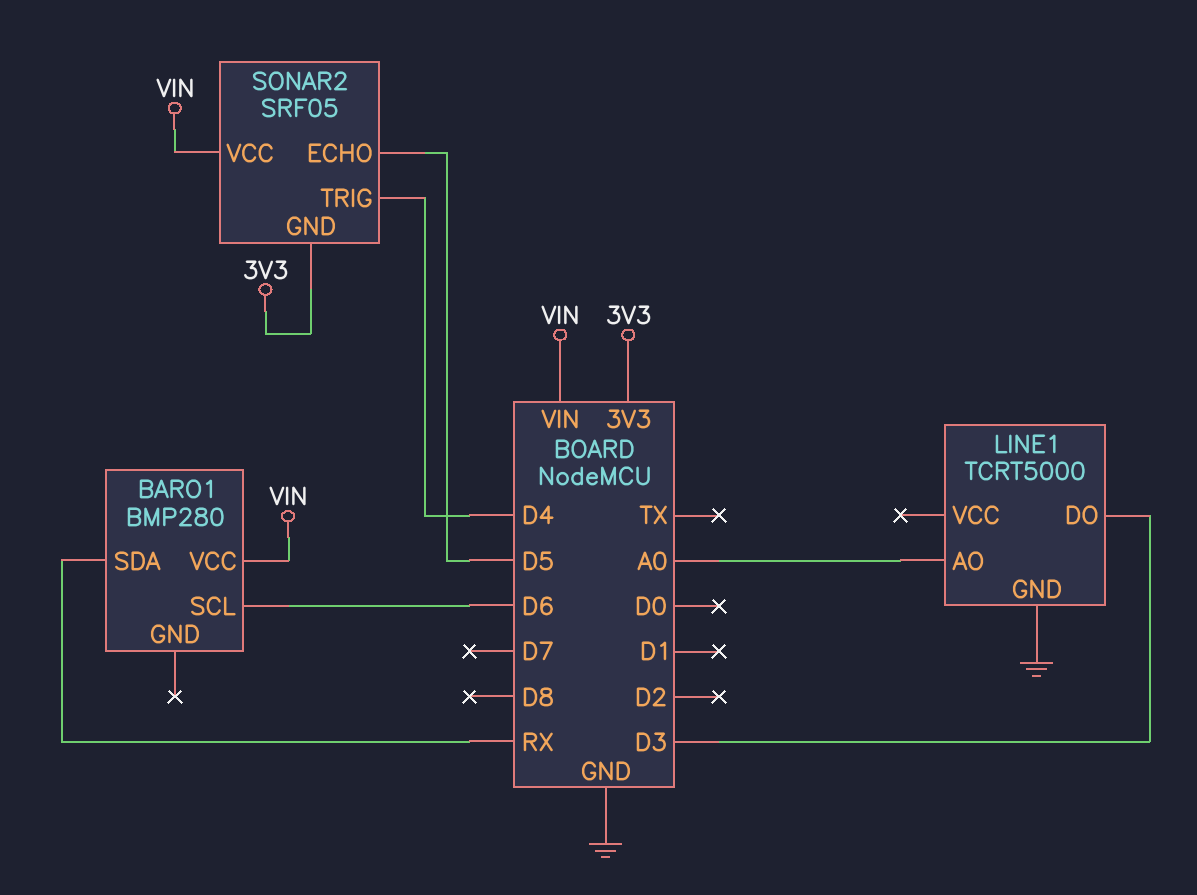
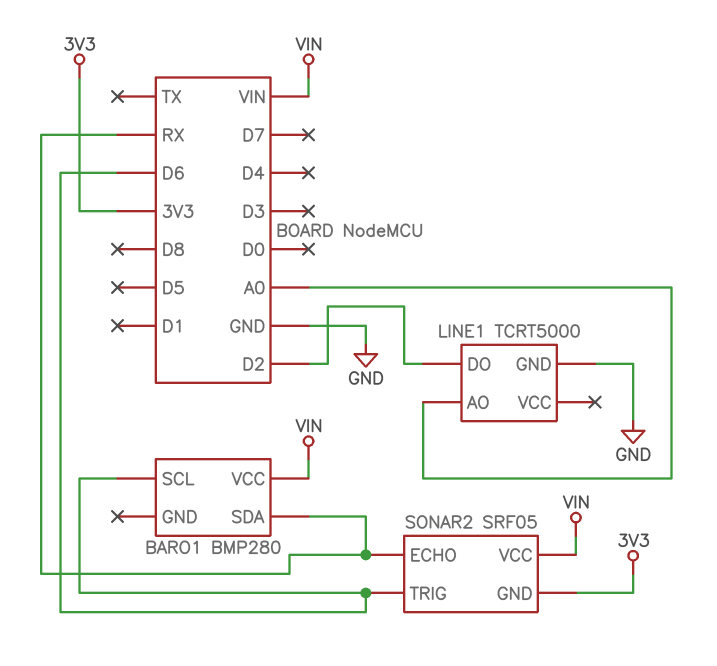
LINE1 pin DO: D3 -> D2
SONAR2 pin ECHO: D5 -> RX
SONAR2 pin TRIG: D4 -> D6

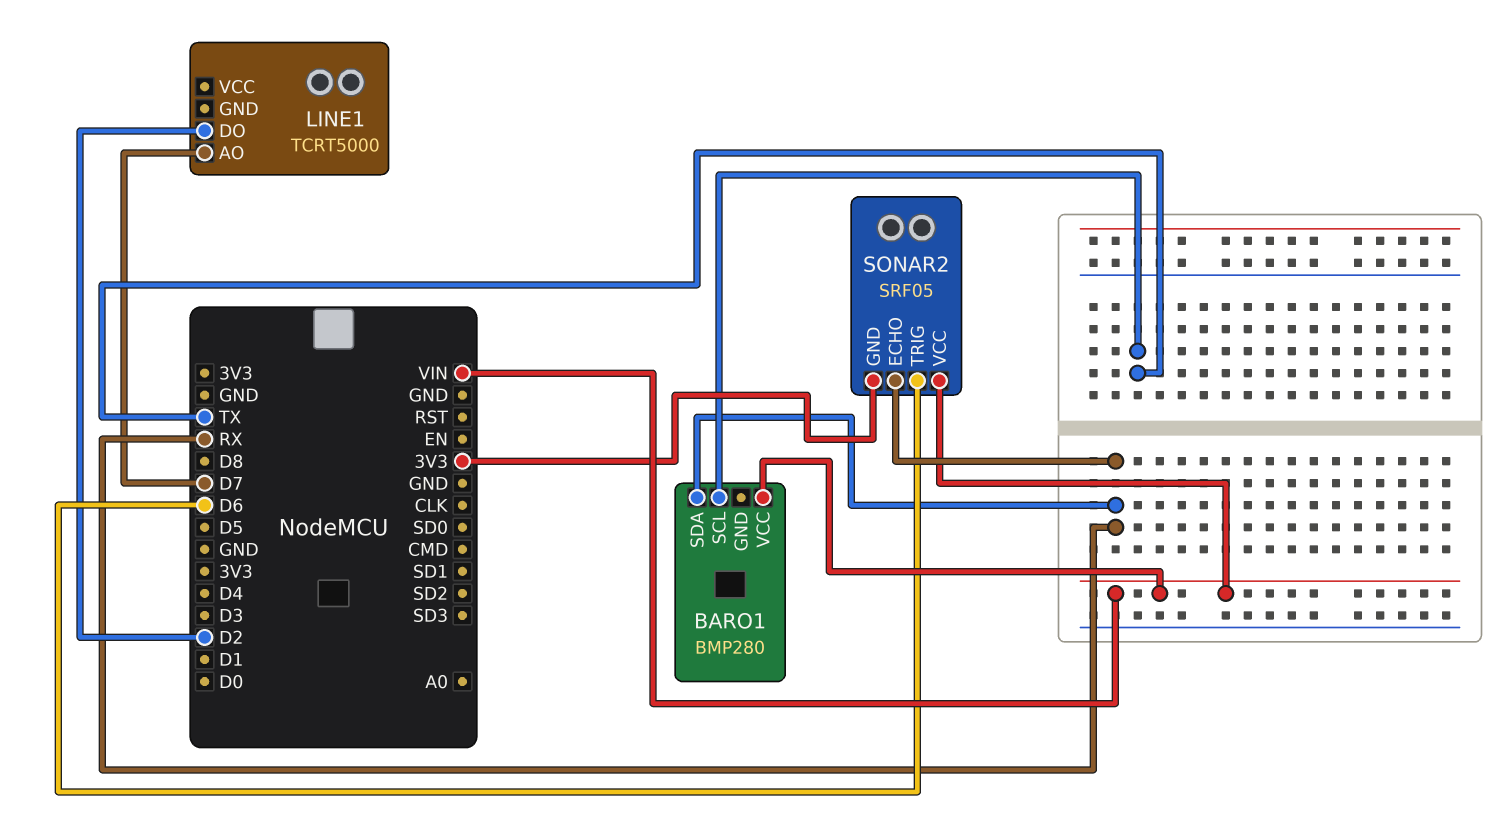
BARO1 pin SCL: D6 -> TX
LINE1 pin AO: A0 -> D7
LINE1 pin GND: GND -> none

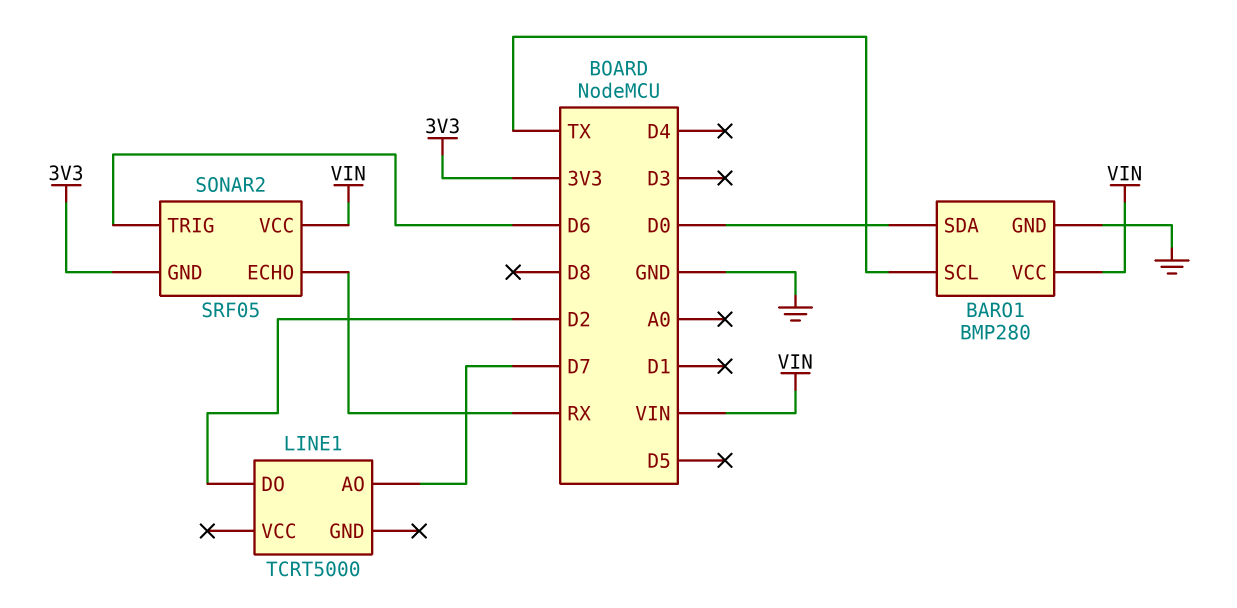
BARO1 pin GND: none -> GND
BARO1 pin SDA: RX -> D0

